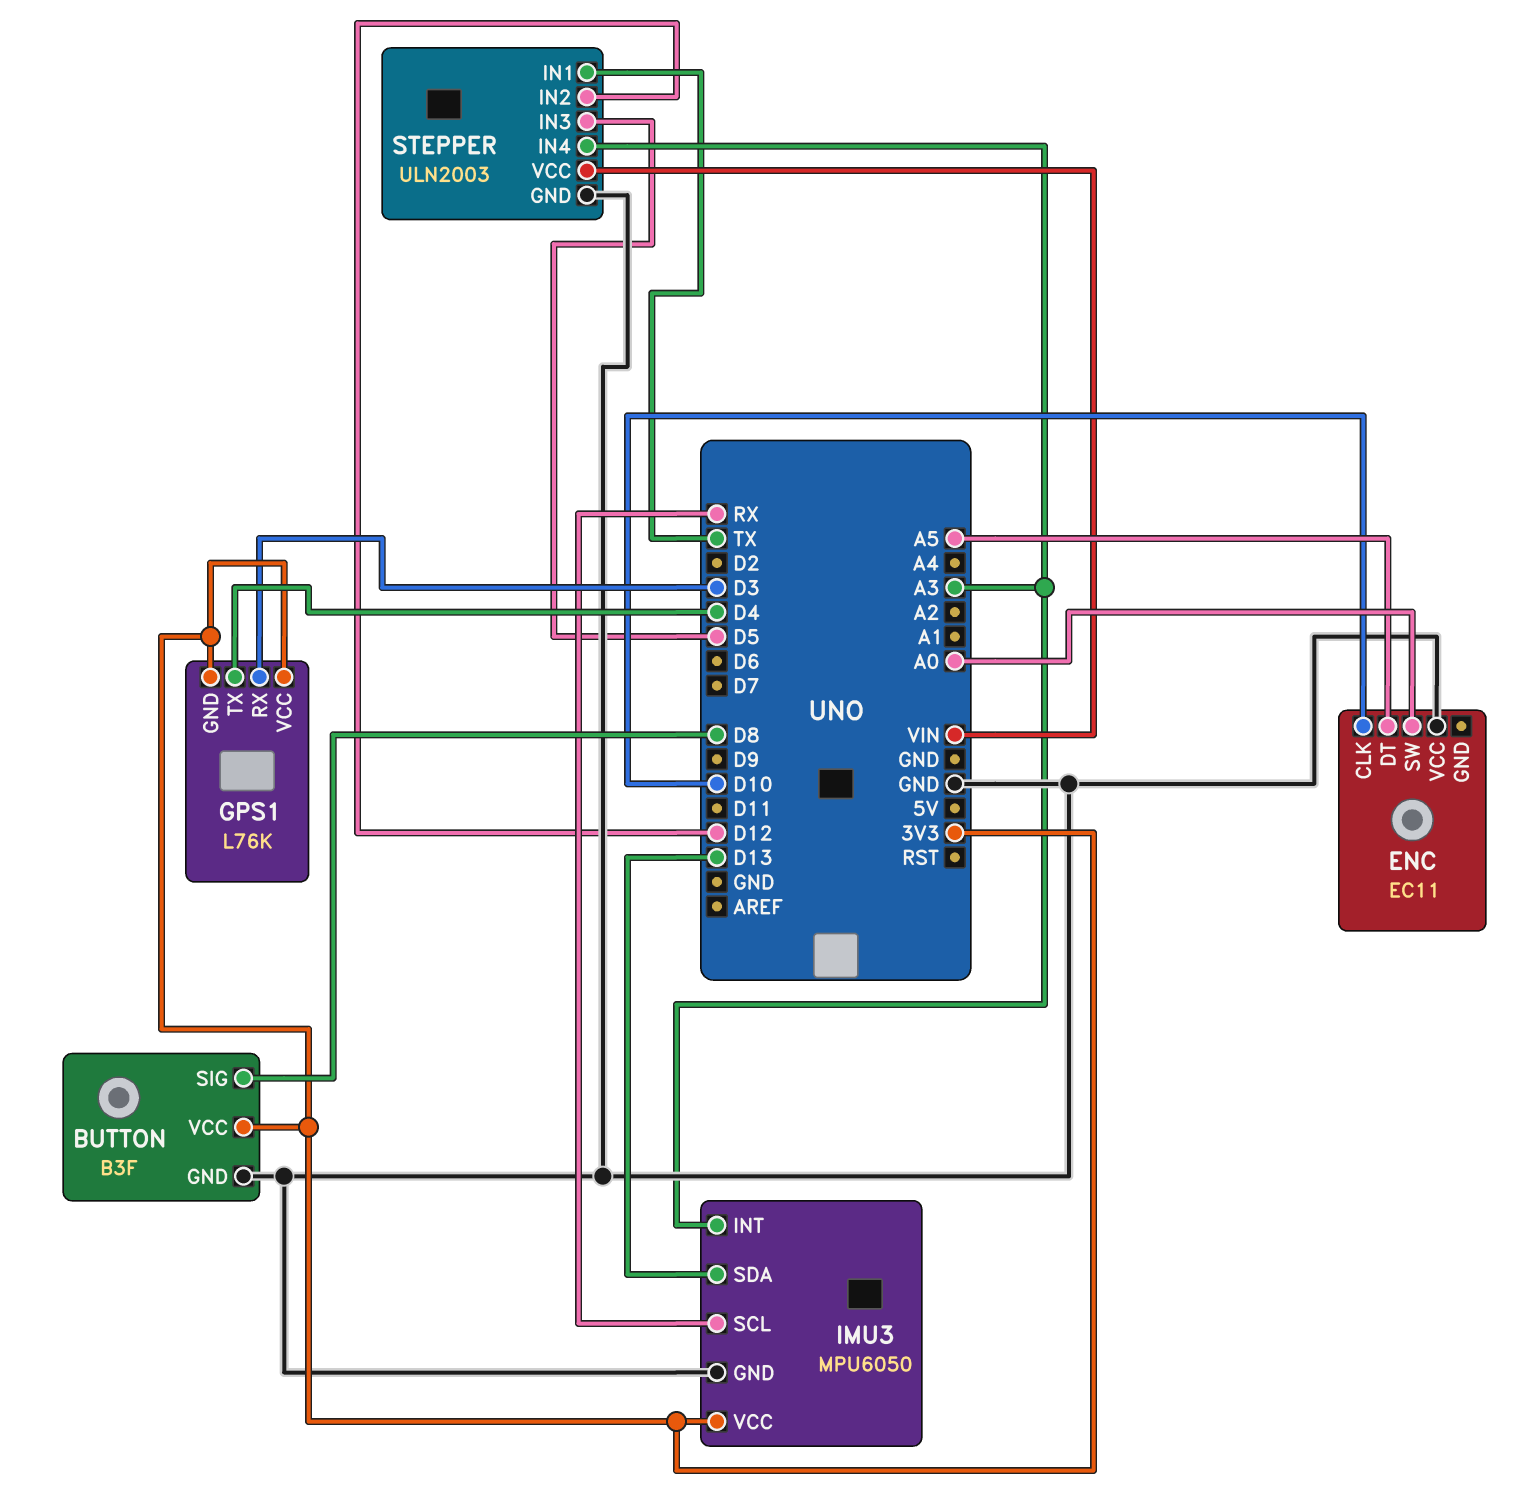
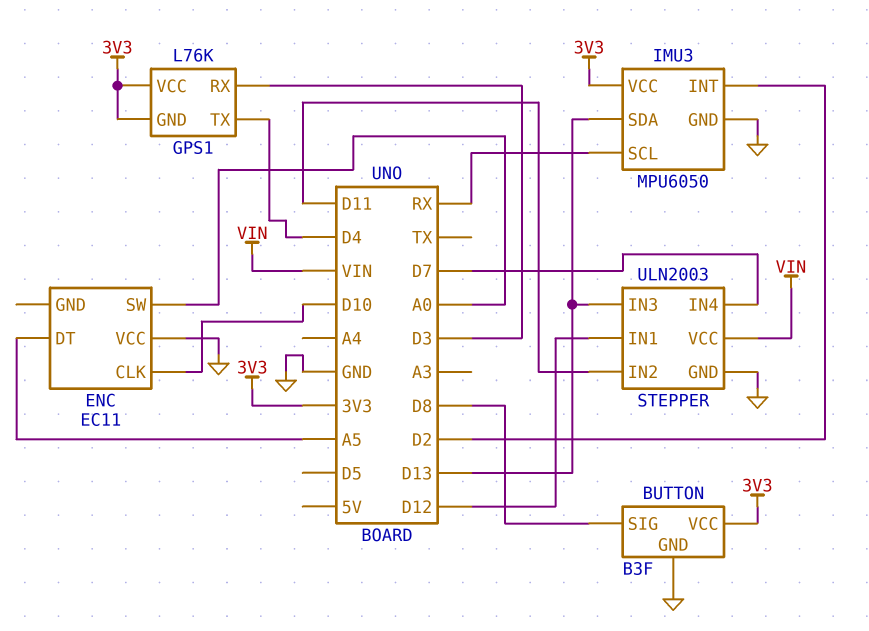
IMU3 pin INT: A3 -> D2
STEPPER pin IN1: TX -> D12
STEPPER pin IN2: D12 -> D11
STEPPER pin IN3: D5 -> D13
STEPPER pin IN4: A3 -> D7

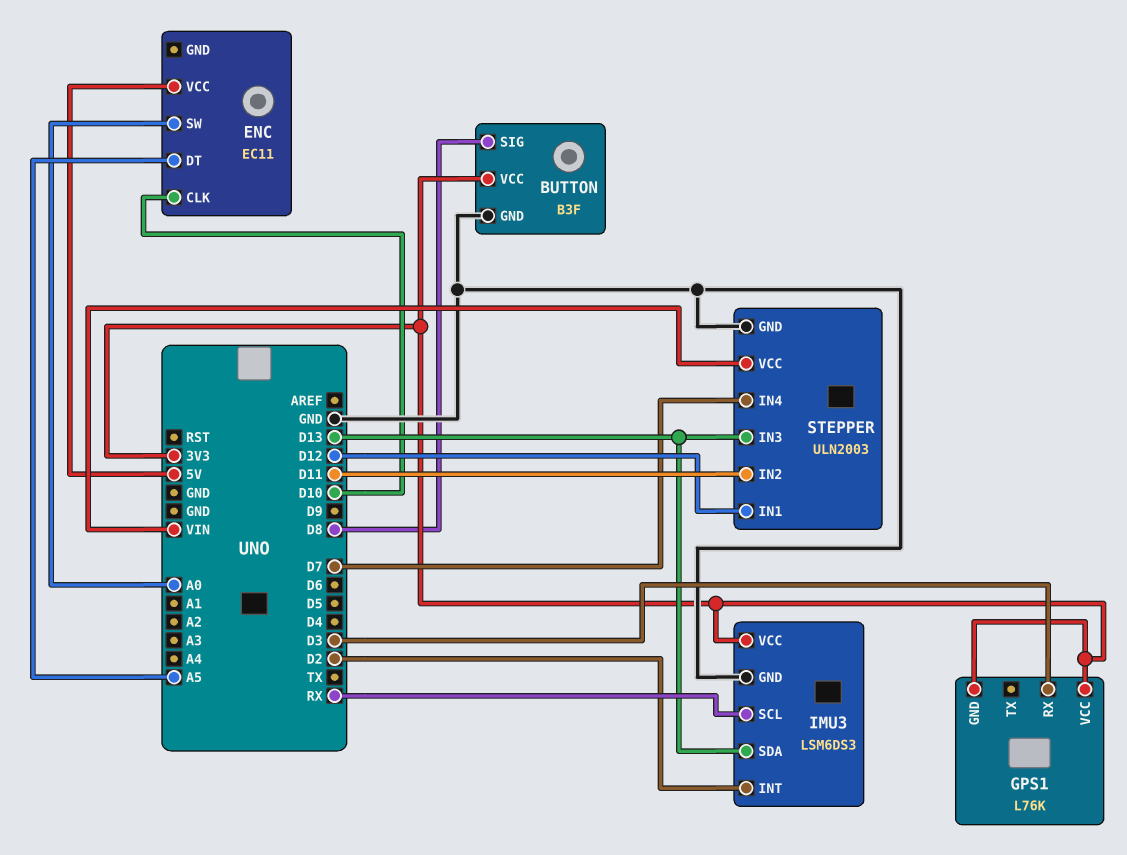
ENC pin VCC: GND -> 5V
GPS1 pin TX: D4 -> none
IMU3: MPU6050 -> LSM6DS3

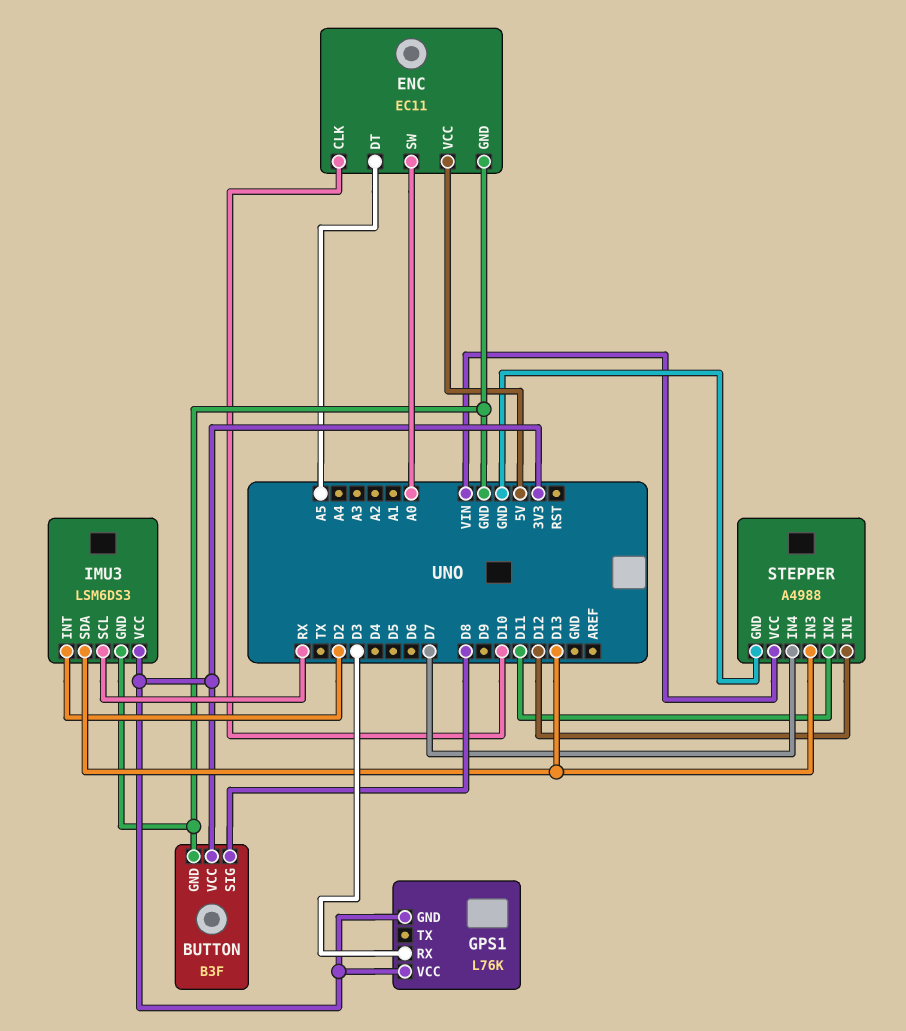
ENC pin GND: none -> GND
STEPPER: ULN2003 -> A4988

